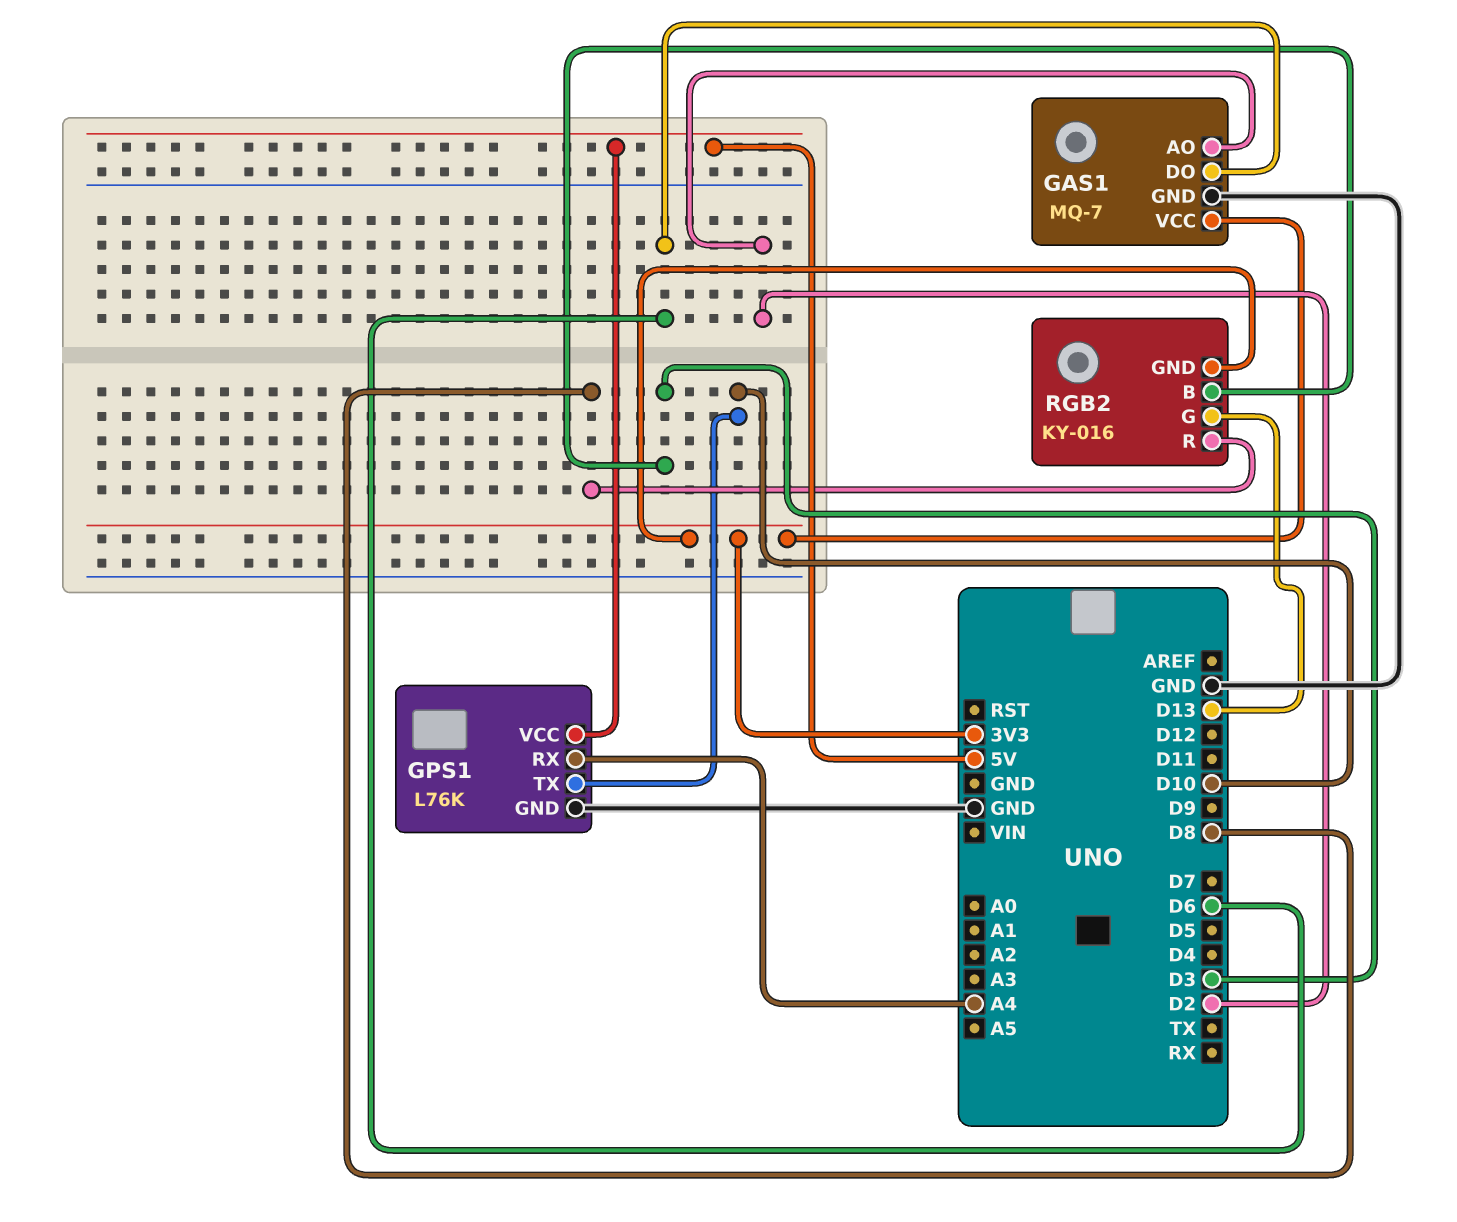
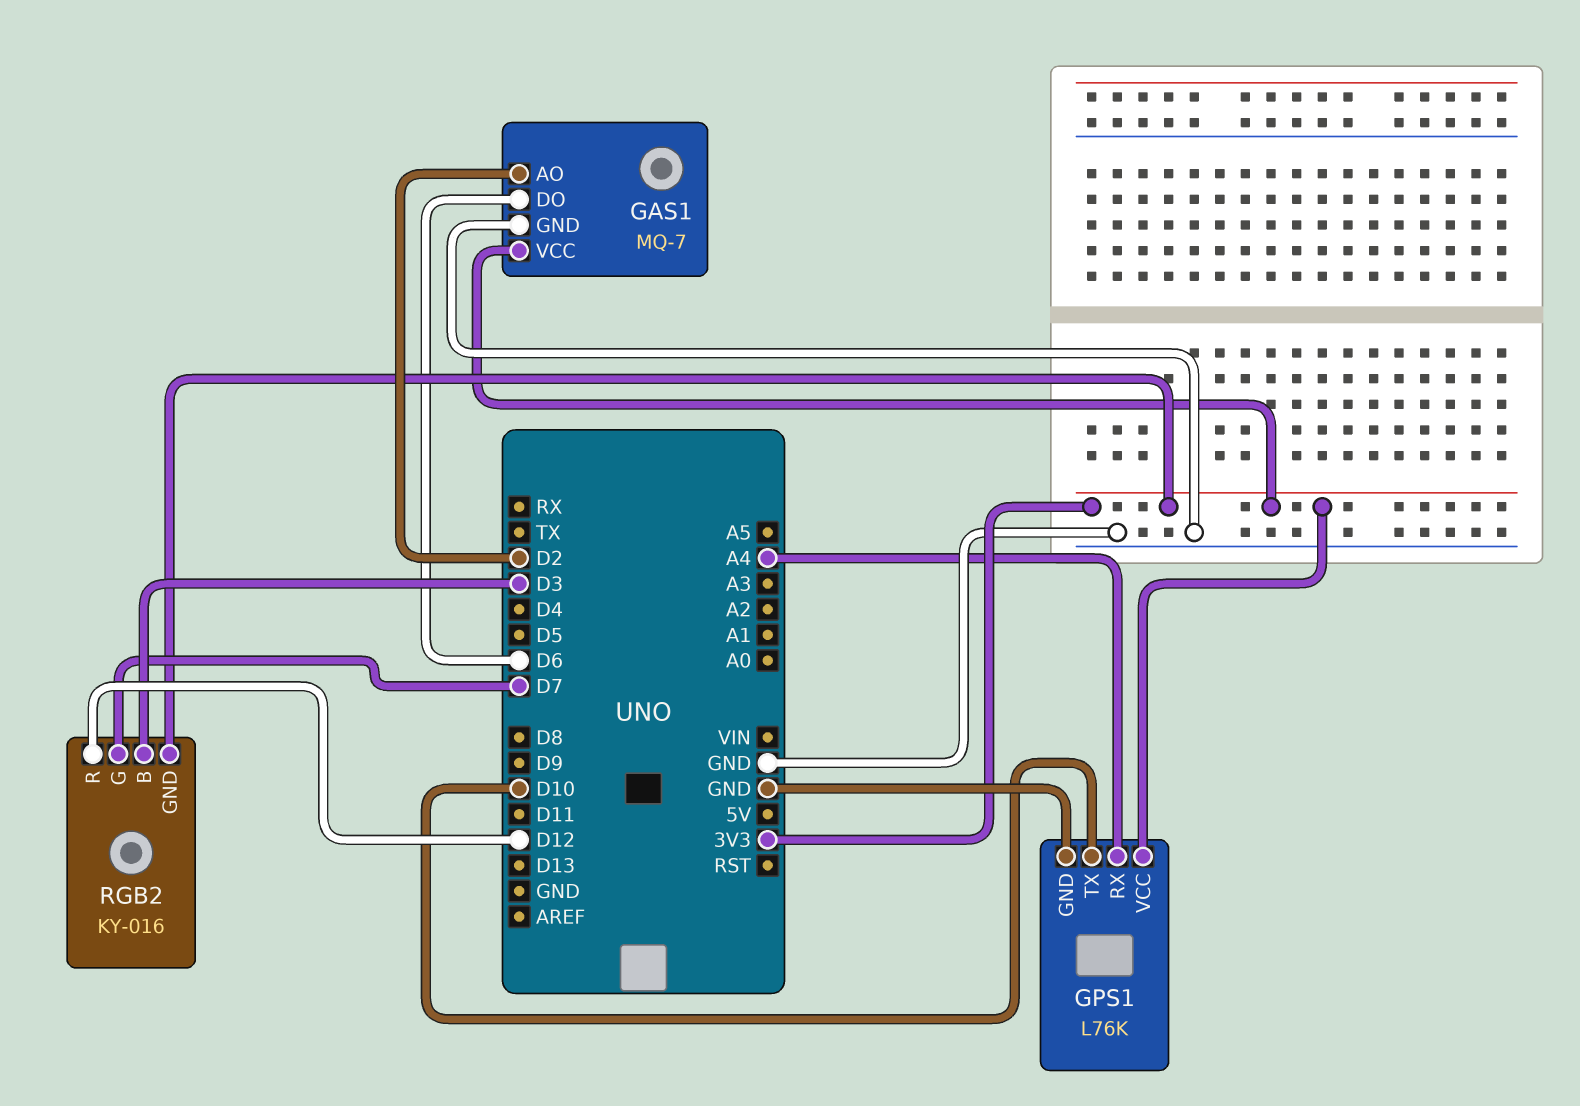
GPS1 pin VCC: 5V -> 3V3
RGB2 pin G: D13 -> D7
RGB2 pin R: D8 -> D12

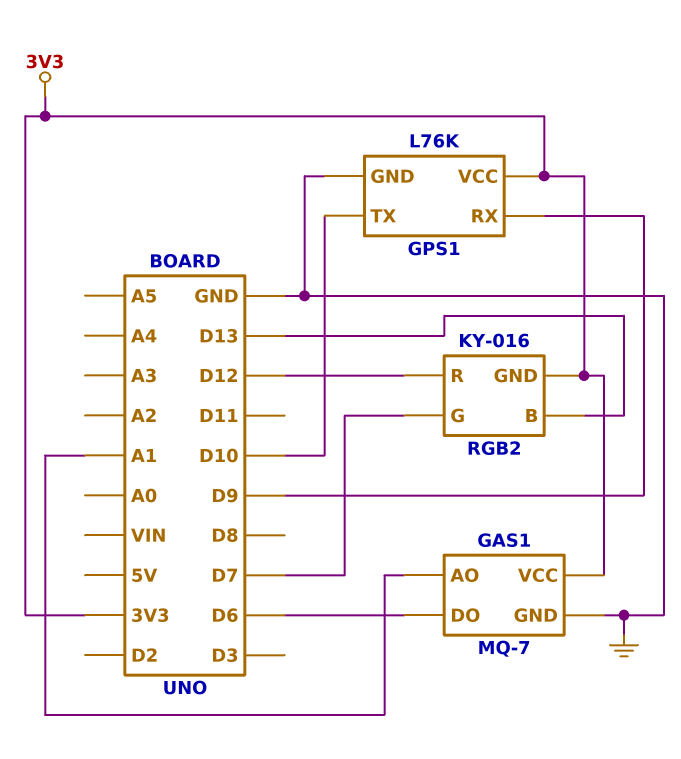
GAS1 pin AO: D2 -> A1
GPS1 pin RX: A4 -> D9
RGB2 pin B: D3 -> D13

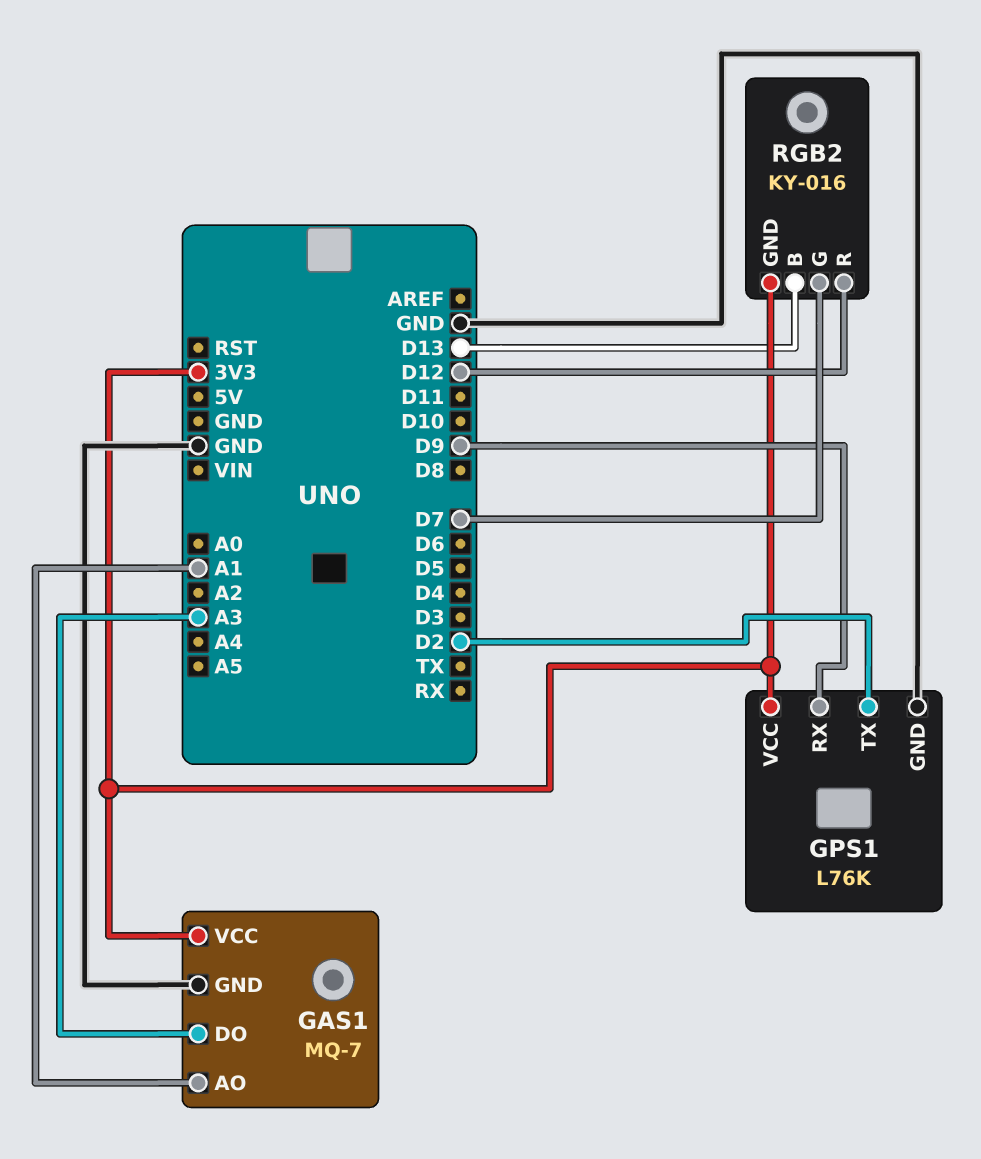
GAS1 pin DO: D6 -> A3
GPS1 pin TX: D10 -> D2

